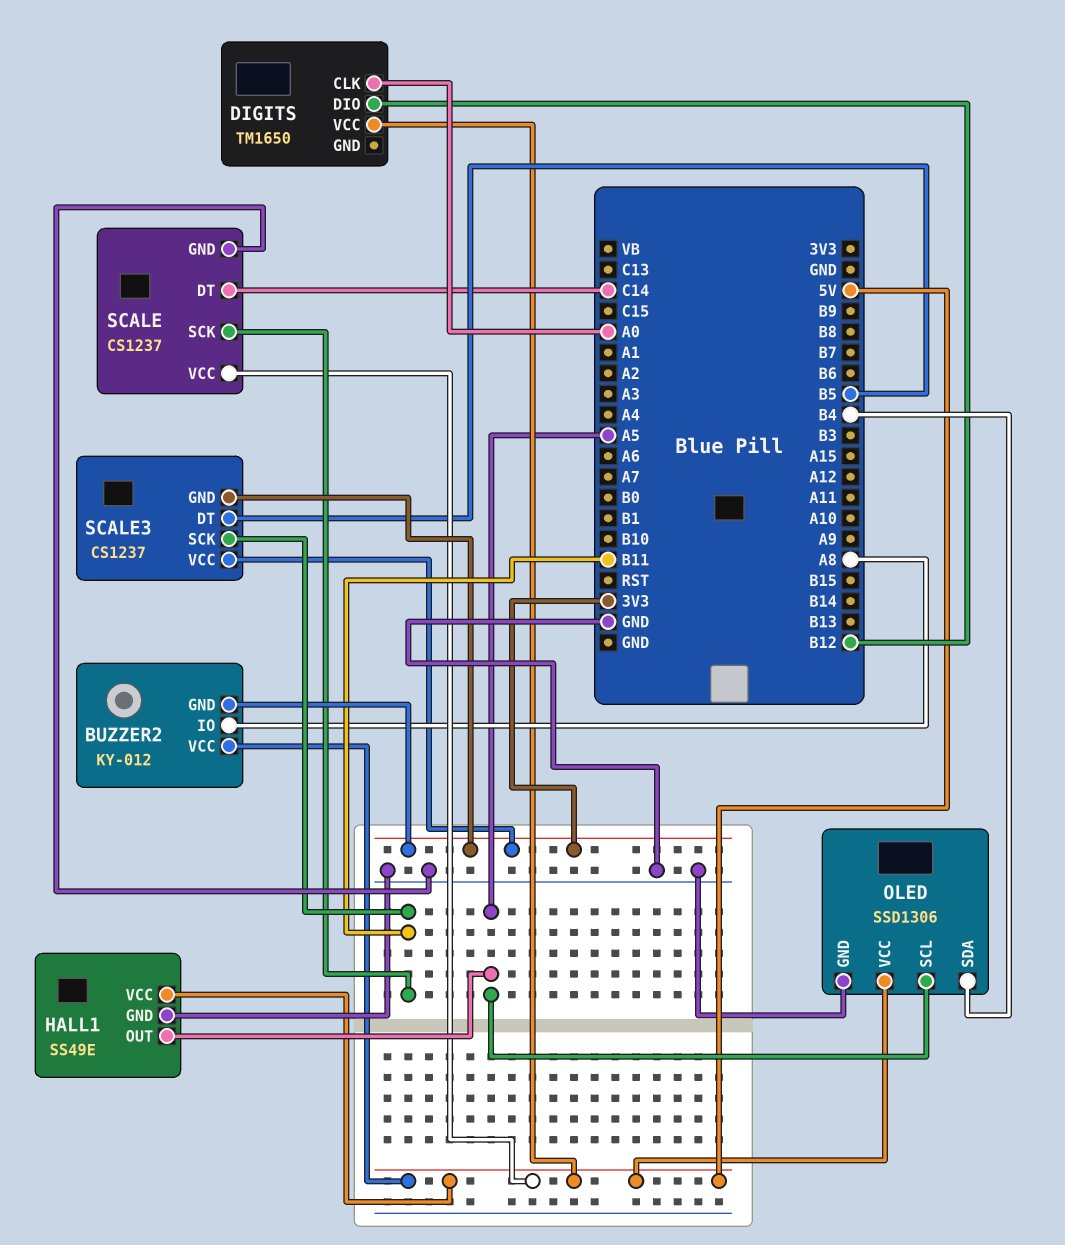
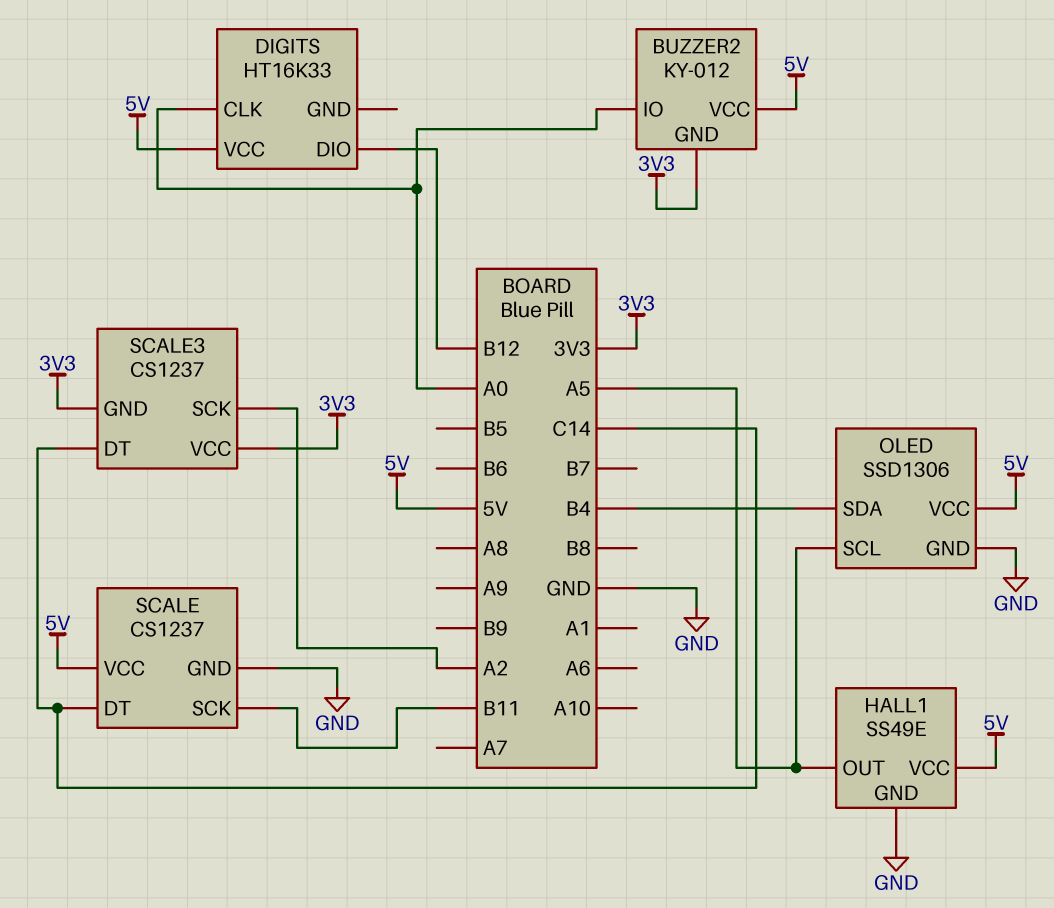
BUZZER2 pin IO: A8 -> A0
DIGITS: TM1650 -> HT16K33
SCALE3 pin DT: B5 -> C14
SCALE3 pin SCK: B11 -> A2

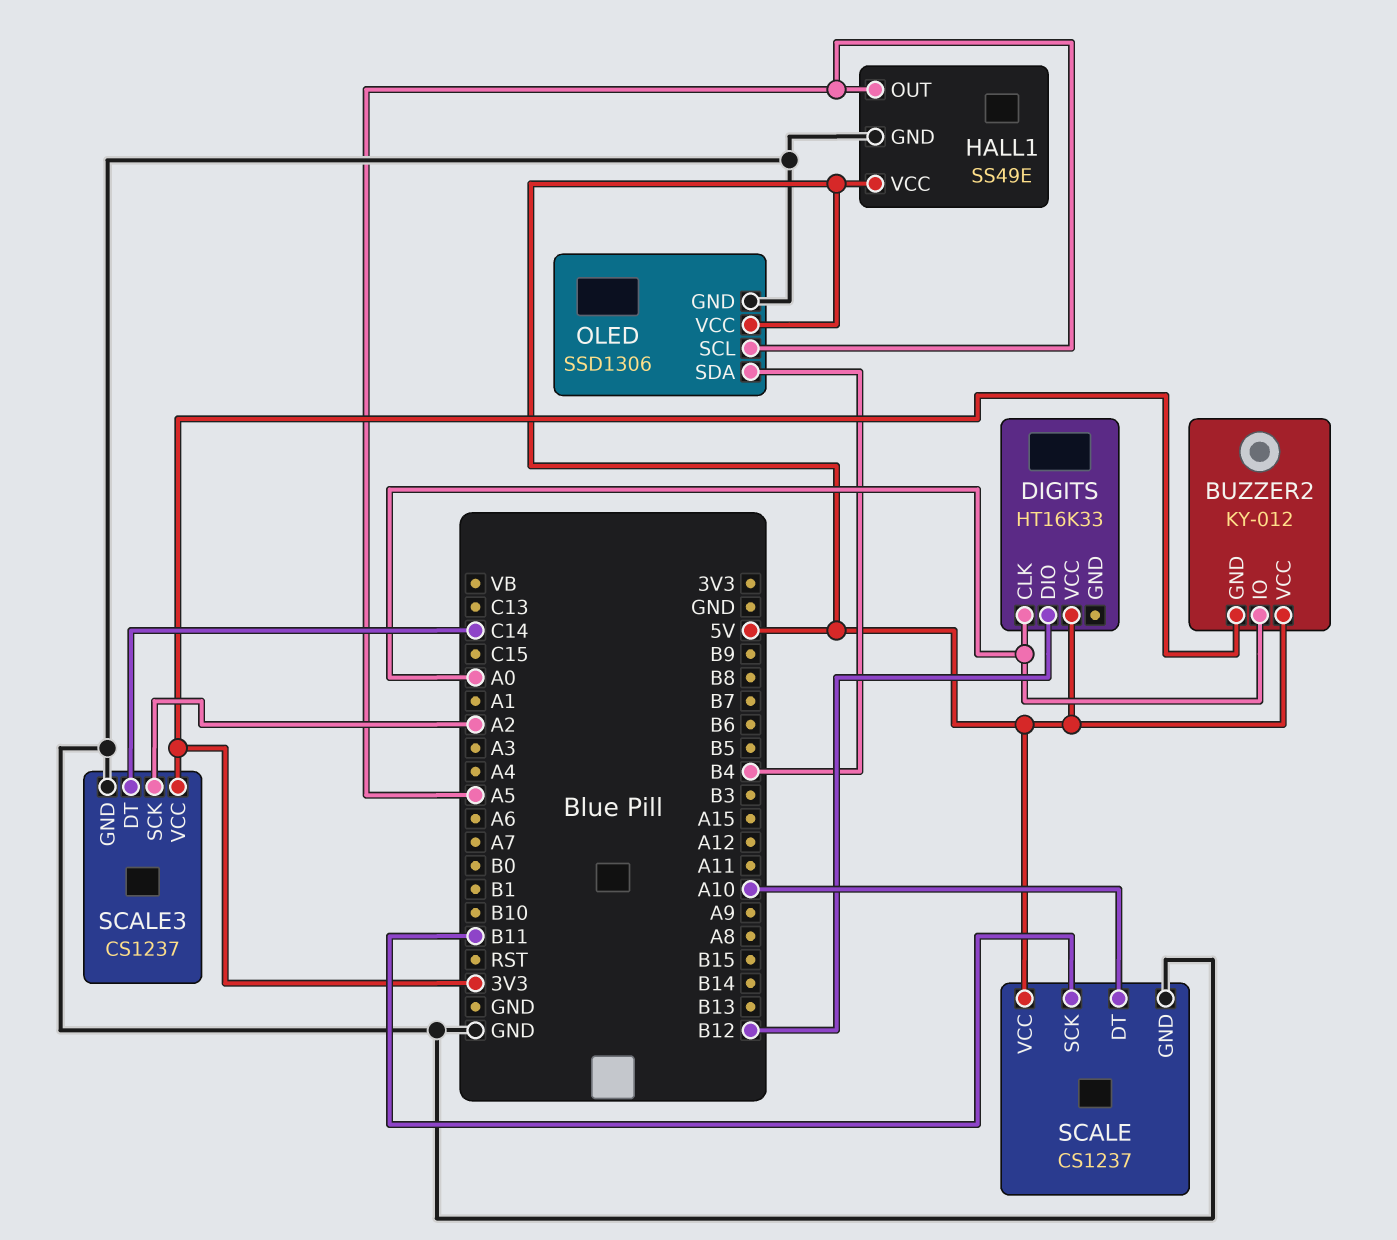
SCALE pin DT: C14 -> A10
SCALE3 pin GND: 3V3 -> GND

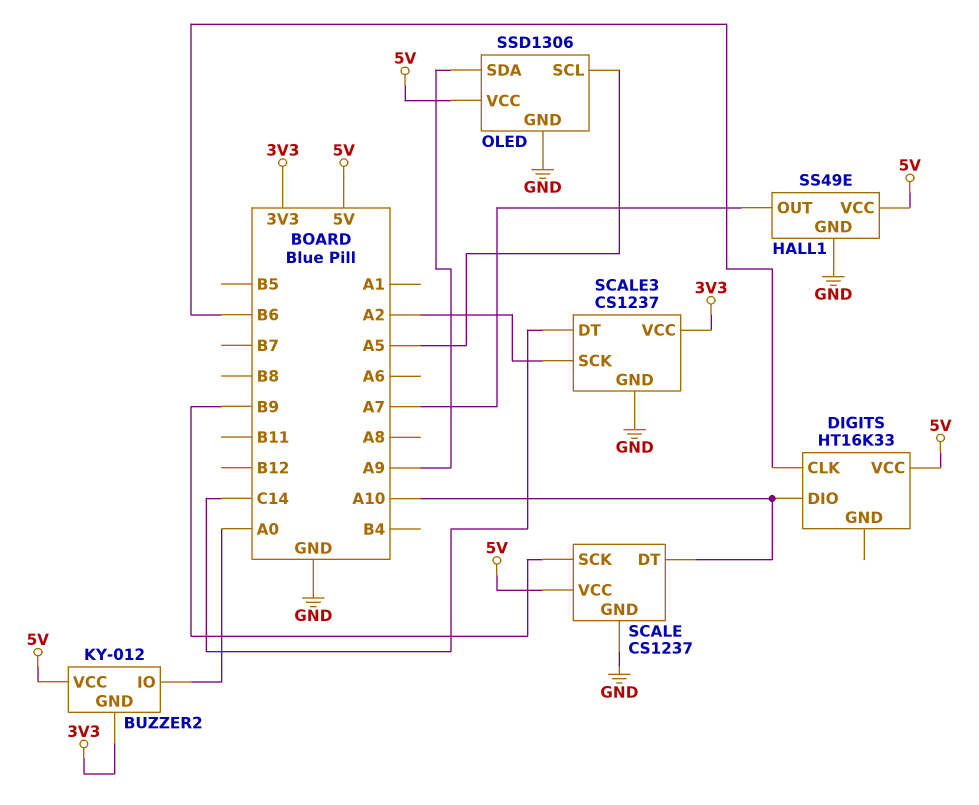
DIGITS pin CLK: A0 -> B6
DIGITS pin DIO: B12 -> A10
HALL1 pin OUT: A5 -> A7
OLED pin SDA: B4 -> A9
SCALE pin SCK: B11 -> B9

